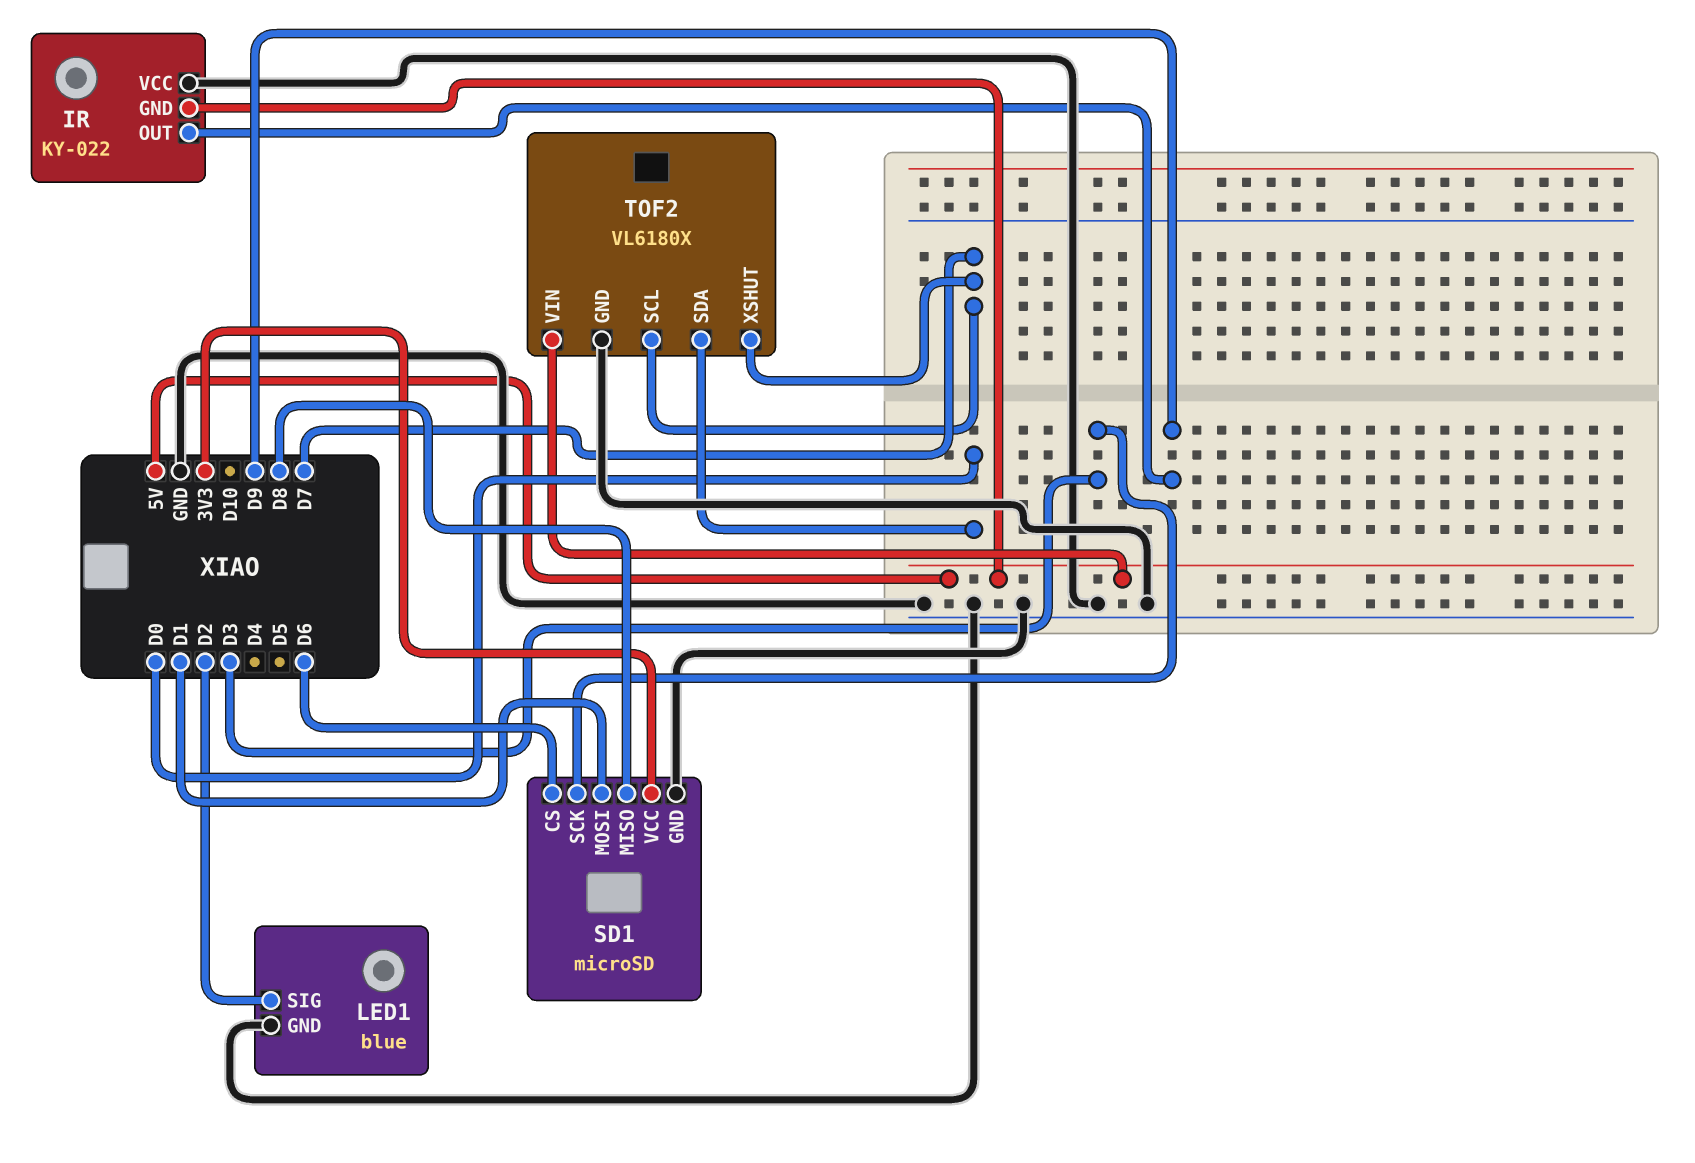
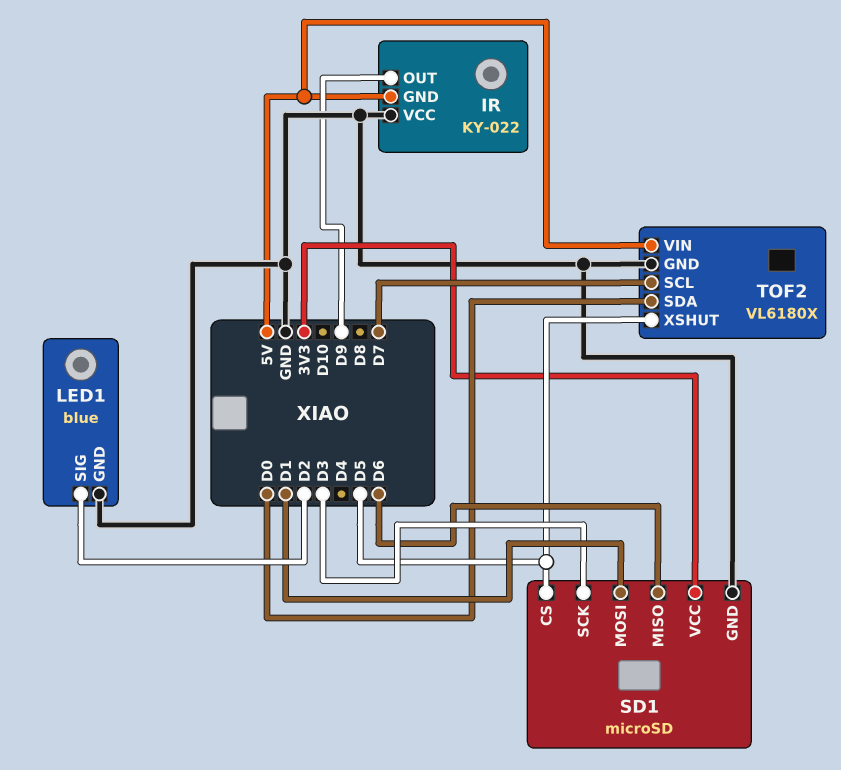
SD1 pin CS: D6 -> D5
SD1 pin MISO: D8 -> D6
TOF2 pin XSHUT: D7 -> D5

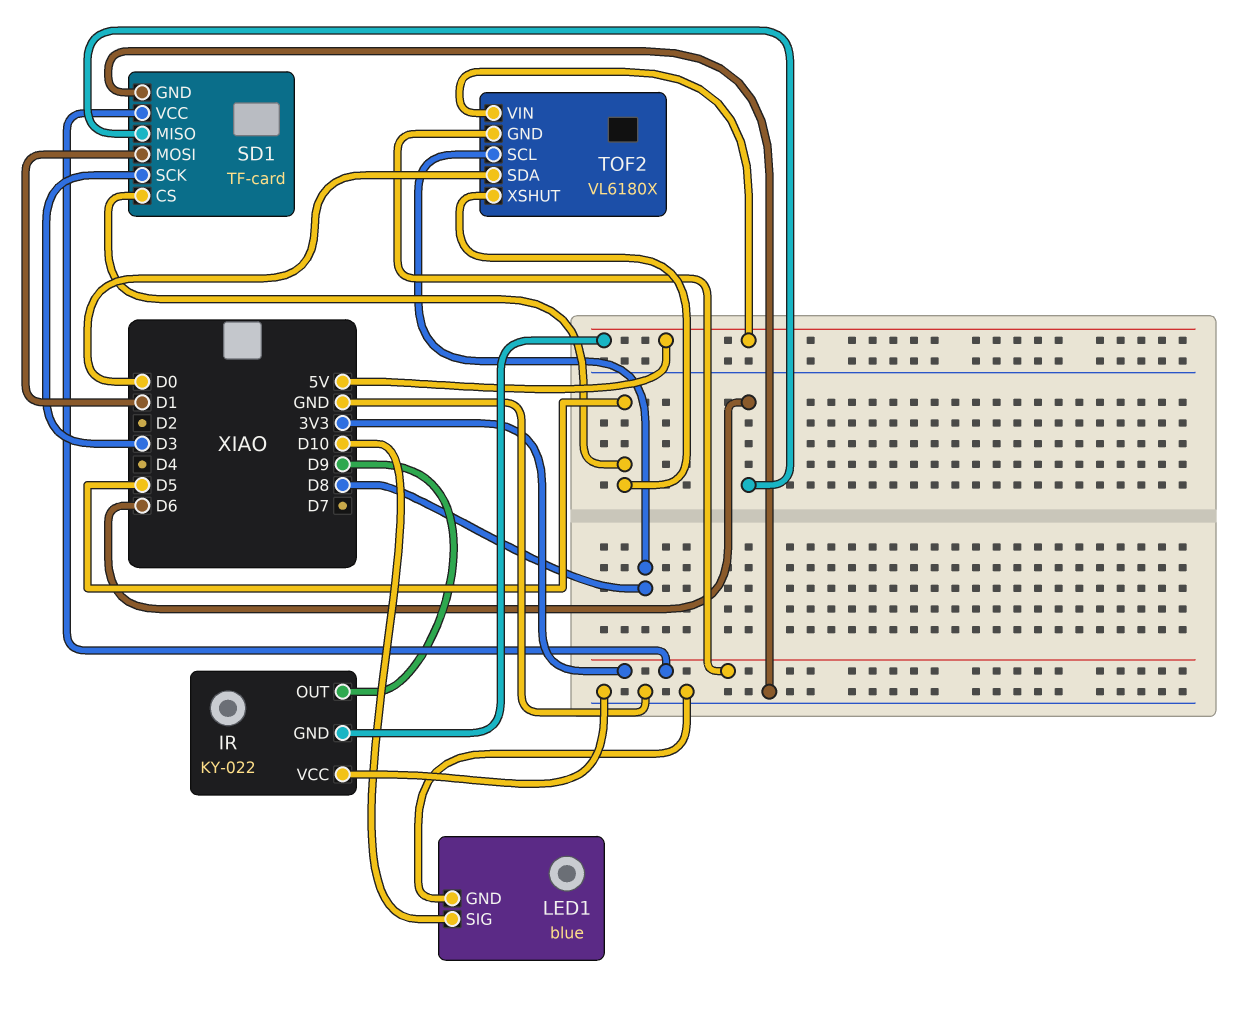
LED1 pin SIG: D2 -> D10
SD1: microSD -> TF-card
TOF2 pin GND: GND -> 3V3
TOF2 pin SCL: D7 -> D8

